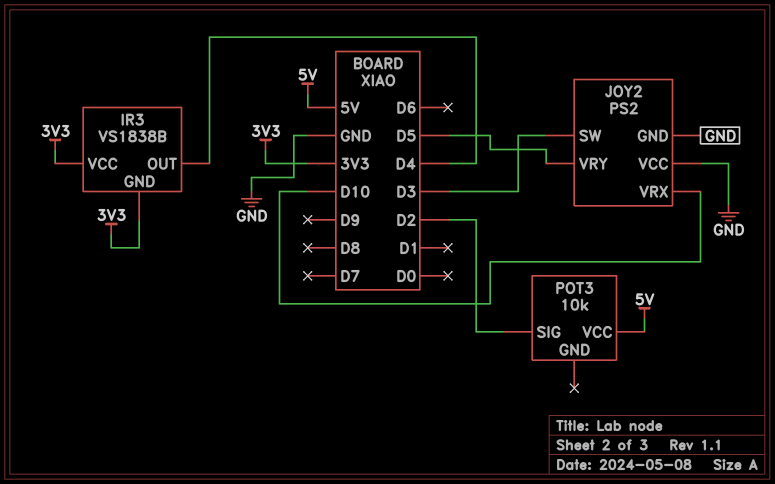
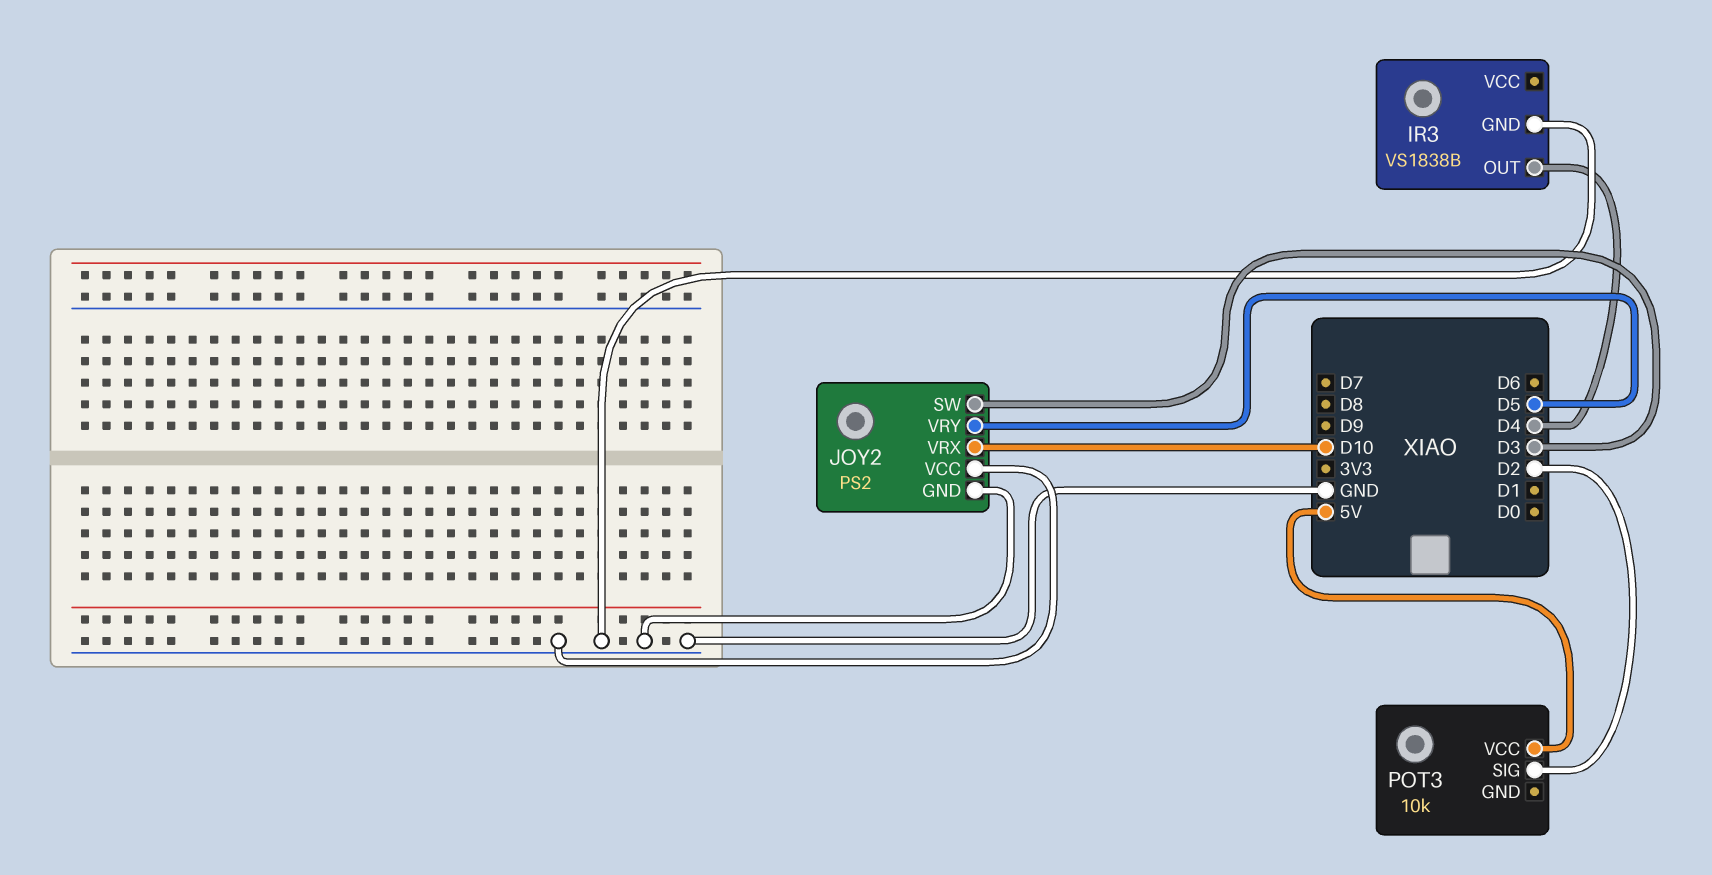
IR3 pin GND: 3V3 -> GND
IR3 pin VCC: 3V3 -> none

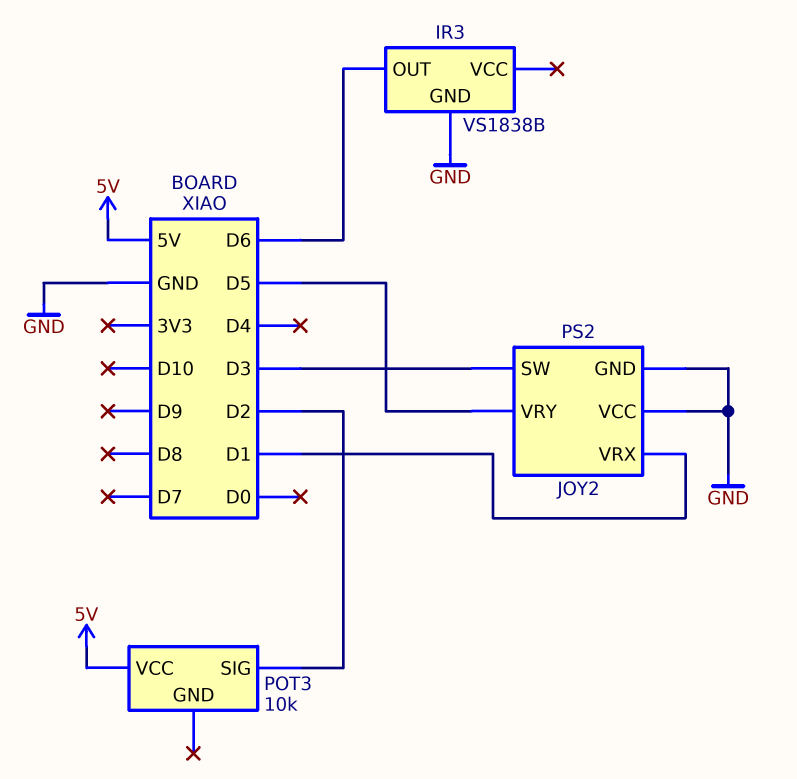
IR3 pin OUT: D4 -> D6
JOY2 pin VRX: D10 -> D1

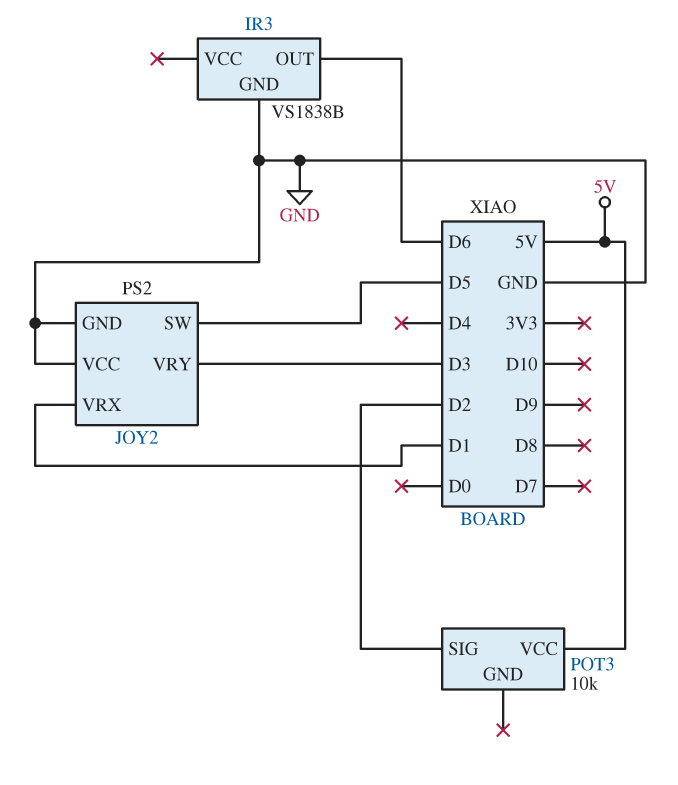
JOY2 pin SW: D3 -> D5
JOY2 pin VRY: D5 -> D3

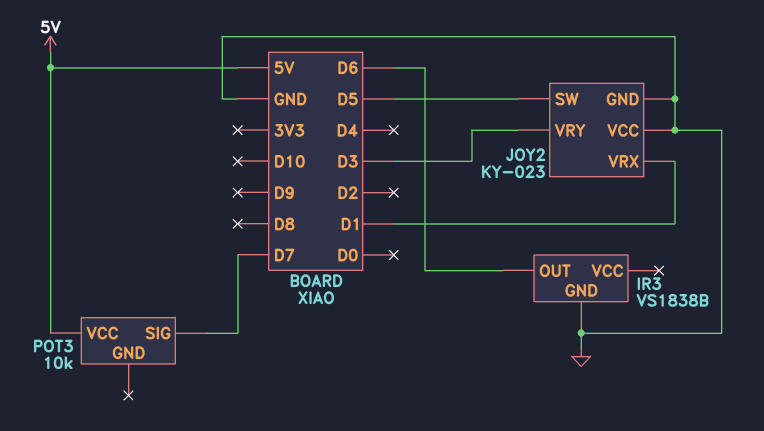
JOY2: PS2 -> KY-023
POT3 pin SIG: D2 -> D7

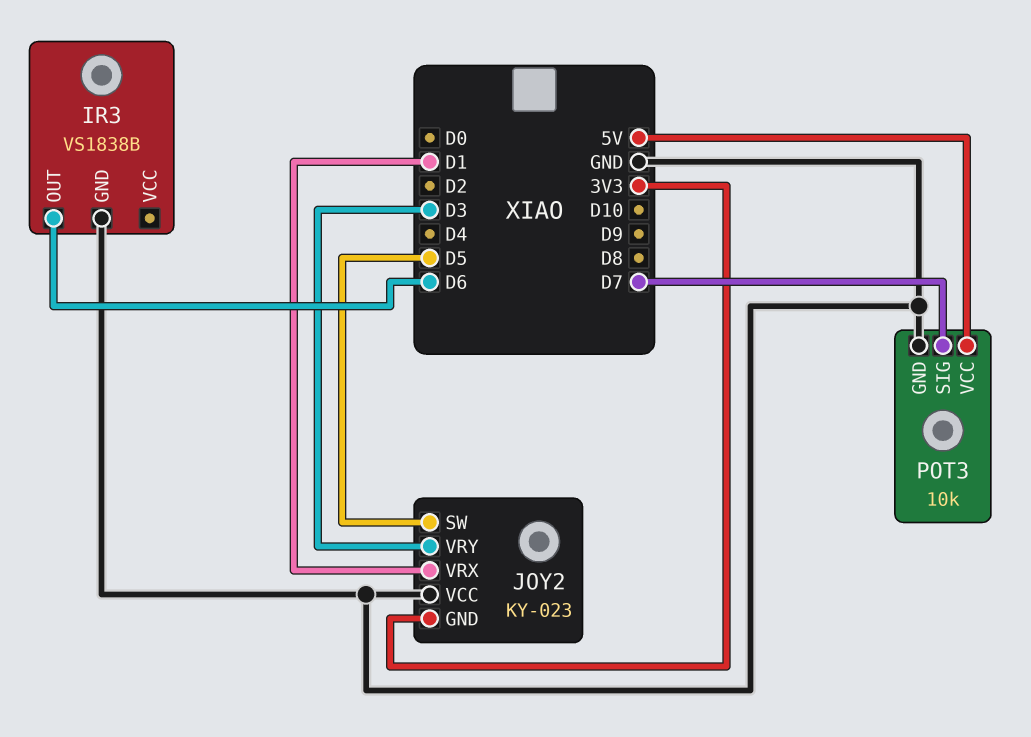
JOY2 pin GND: GND -> 3V3
POT3 pin GND: none -> GND

